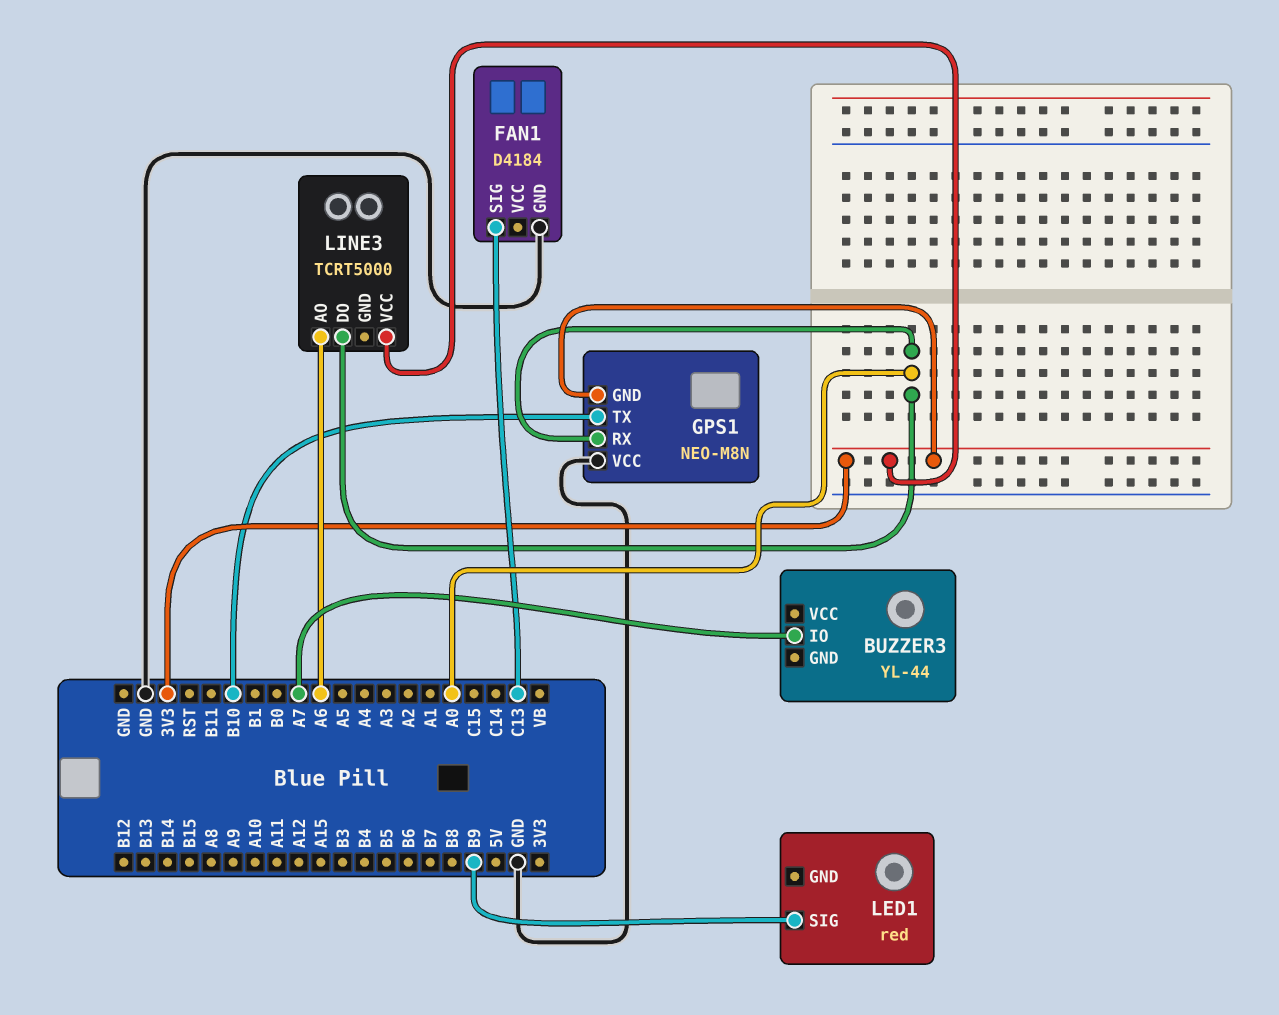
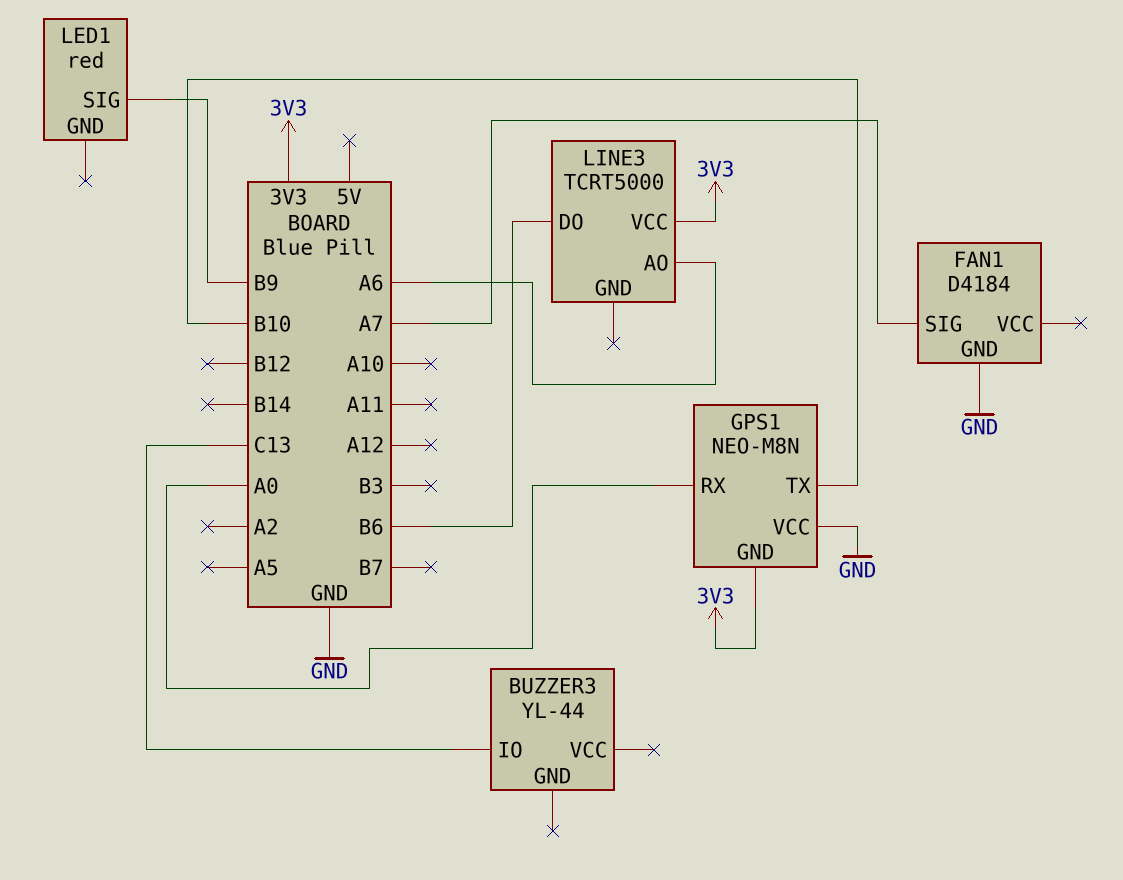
BUZZER3 pin IO: A7 -> C13
FAN1 pin SIG: C13 -> A7
LINE3 pin DO: A0 -> B6

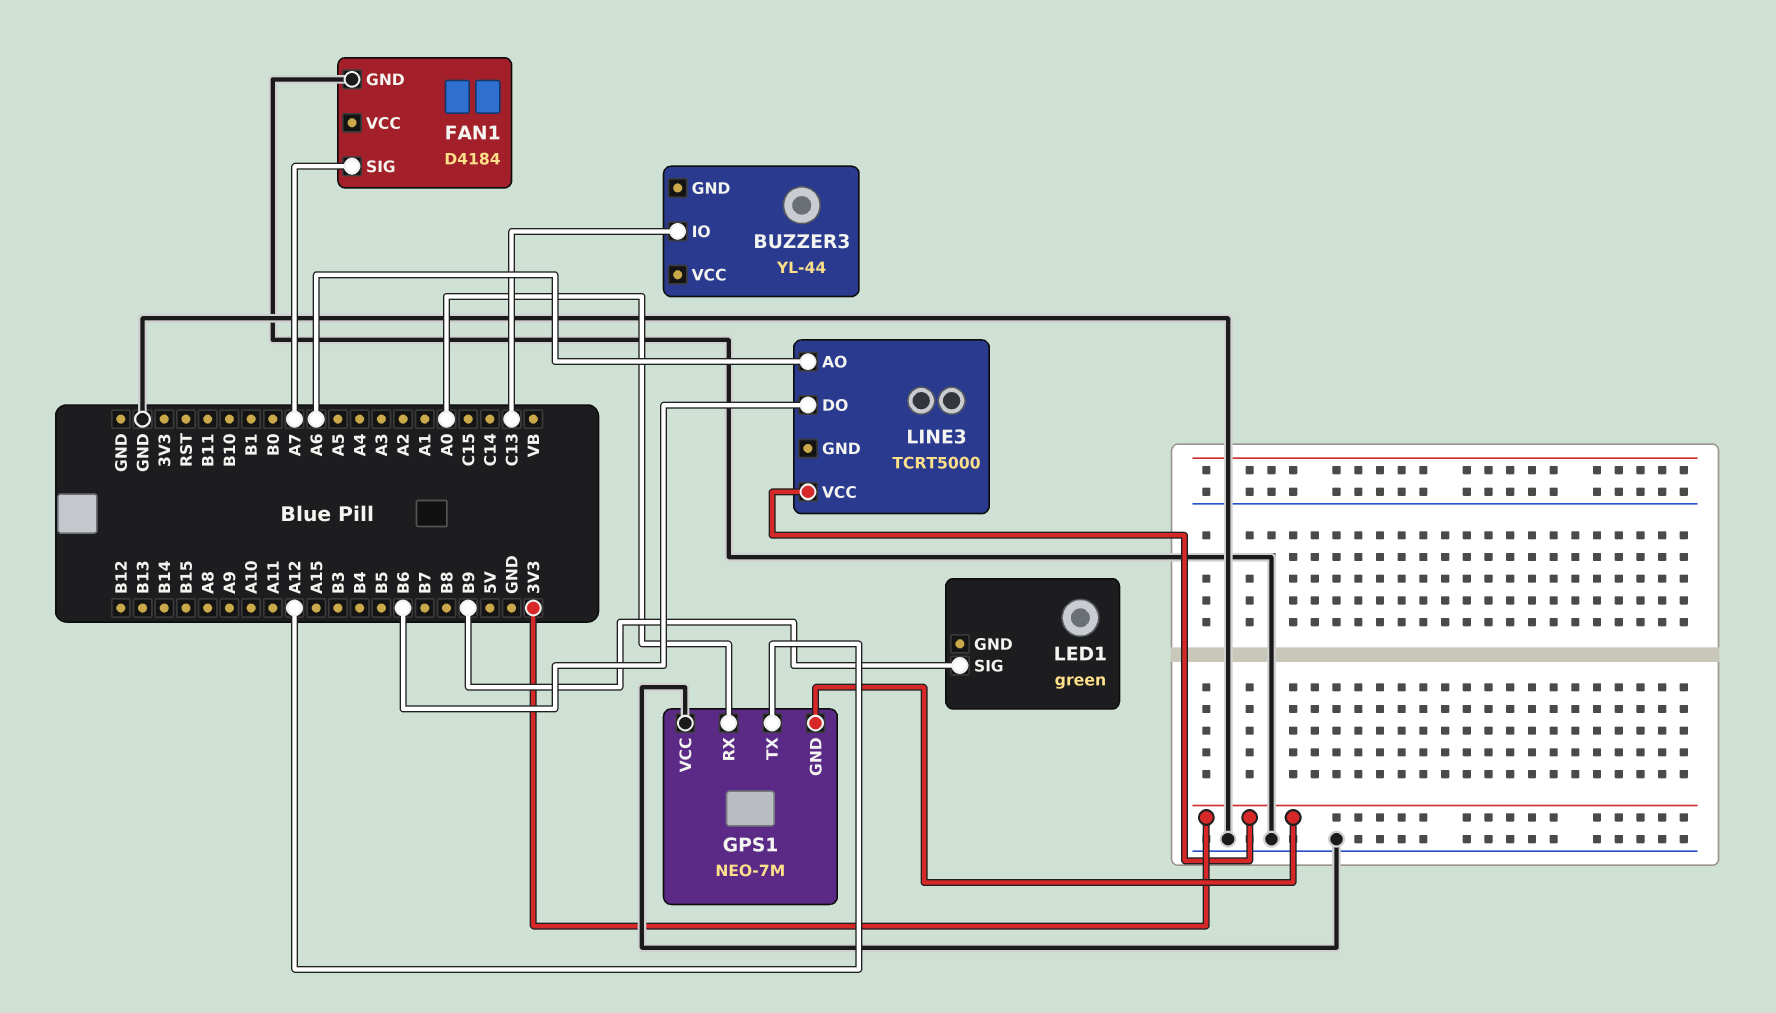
GPS1: NEO-M8N -> NEO-7M
GPS1 pin TX: B10 -> A12
LED1: red -> green

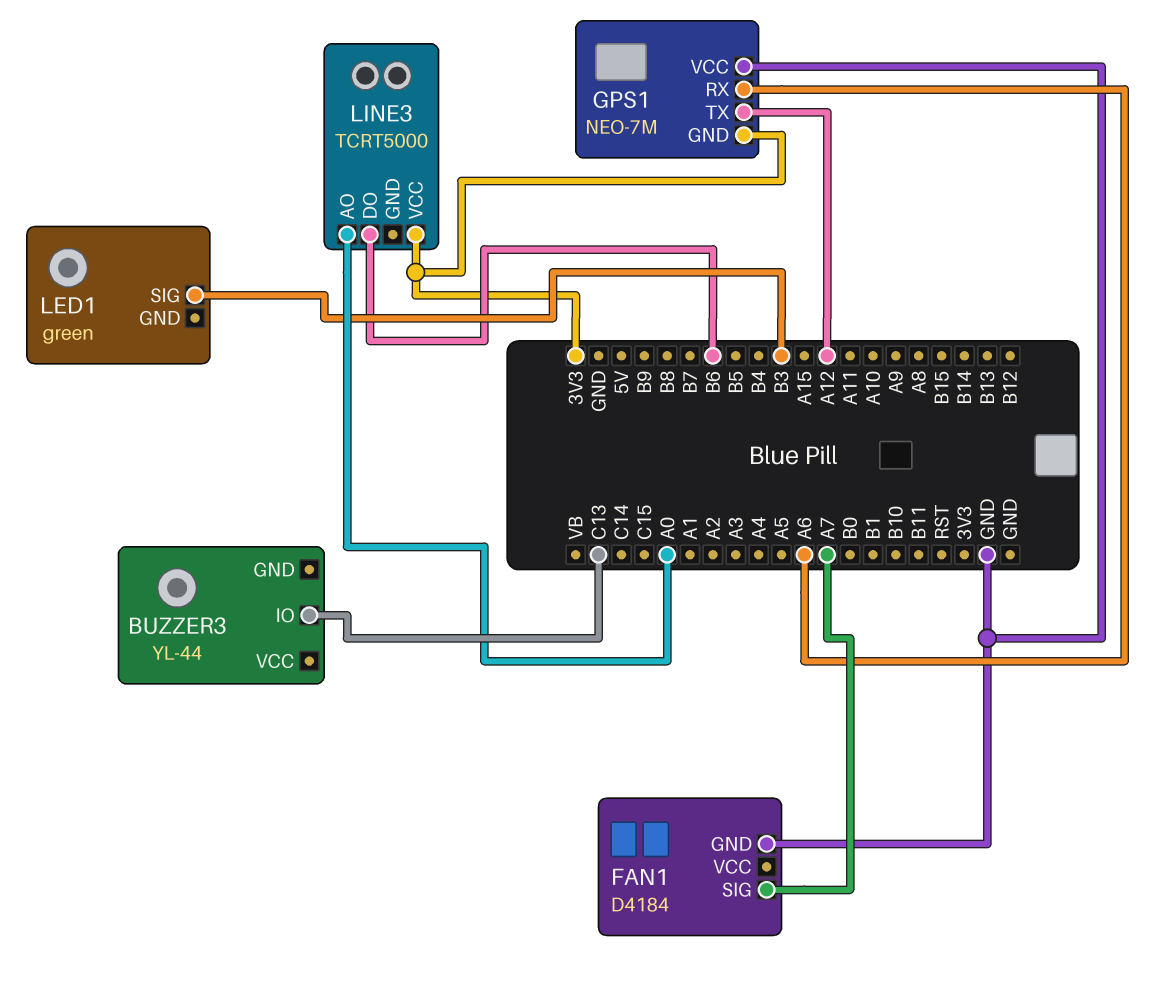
GPS1 pin RX: A0 -> A6
LED1 pin SIG: B9 -> B3
LINE3 pin AO: A6 -> A0

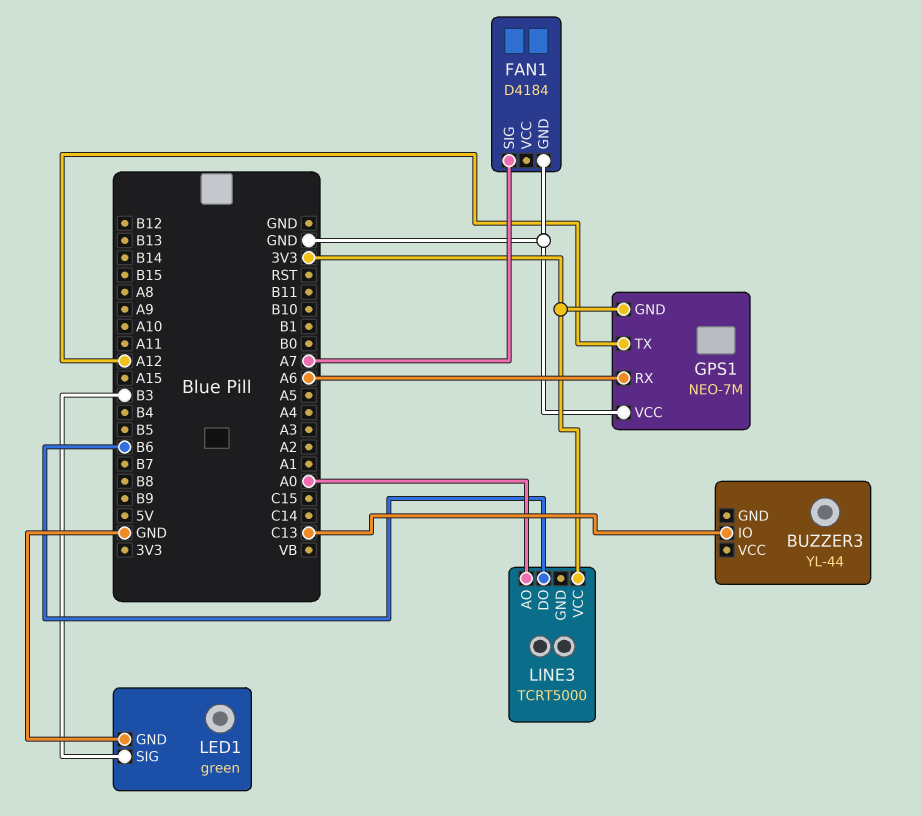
LED1 pin GND: none -> GND

